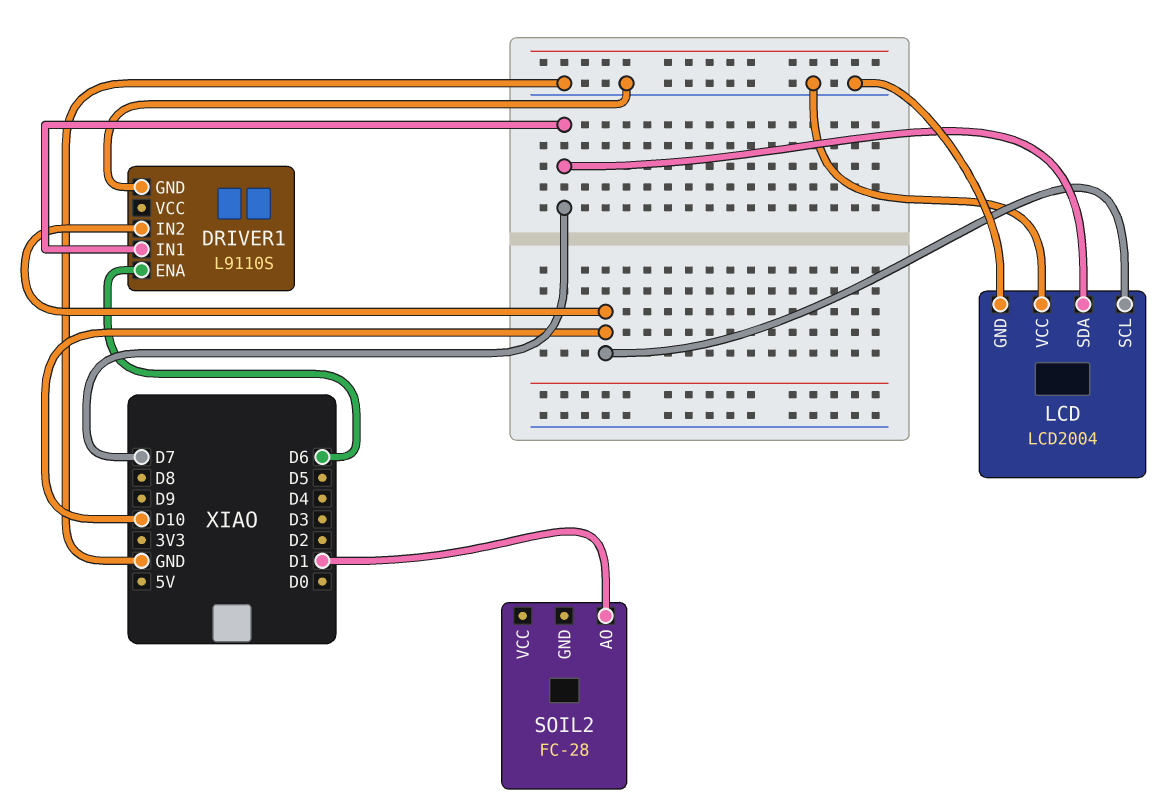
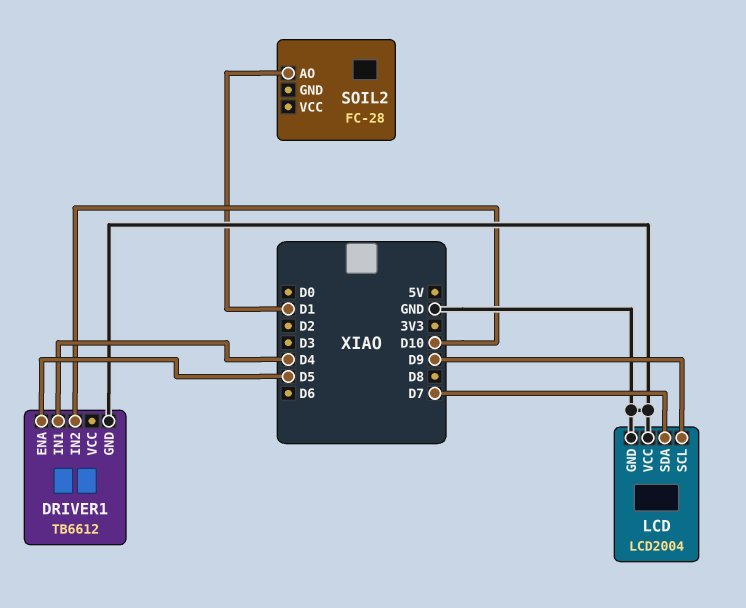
DRIVER1: L9110S -> TB6612
DRIVER1 pin ENA: D6 -> D5
DRIVER1 pin IN1: D7 -> D4
LCD pin SCL: D10 -> D9

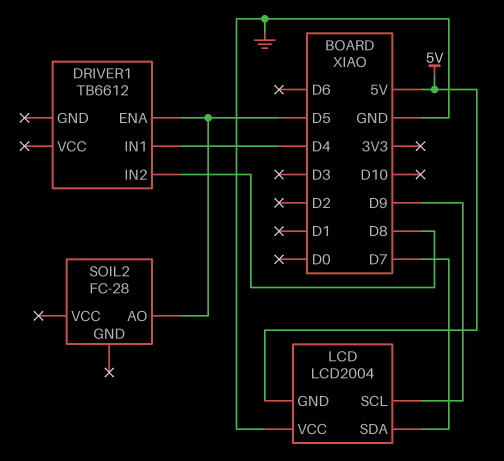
DRIVER1 pin GND: GND -> none
DRIVER1 pin IN2: D10 -> D8
LCD pin GND: GND -> 5V
SOIL2 pin AO: D1 -> D5

